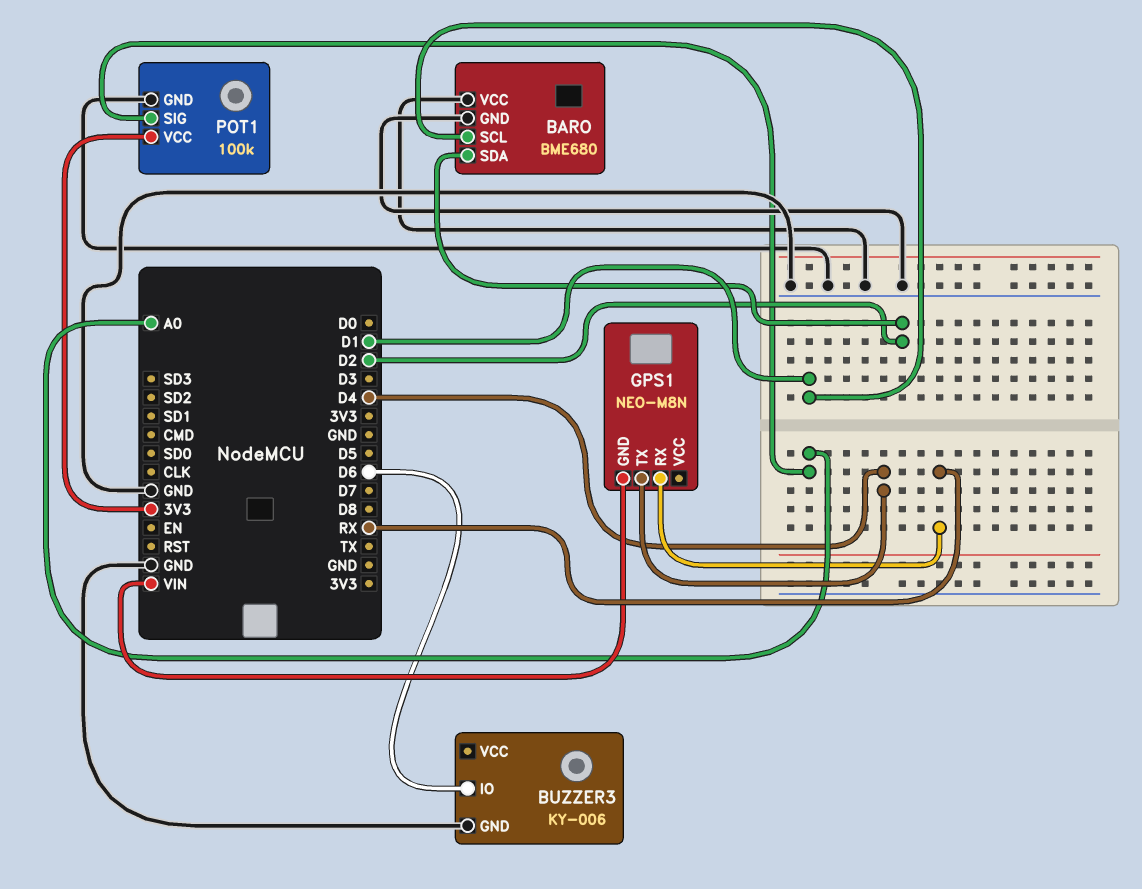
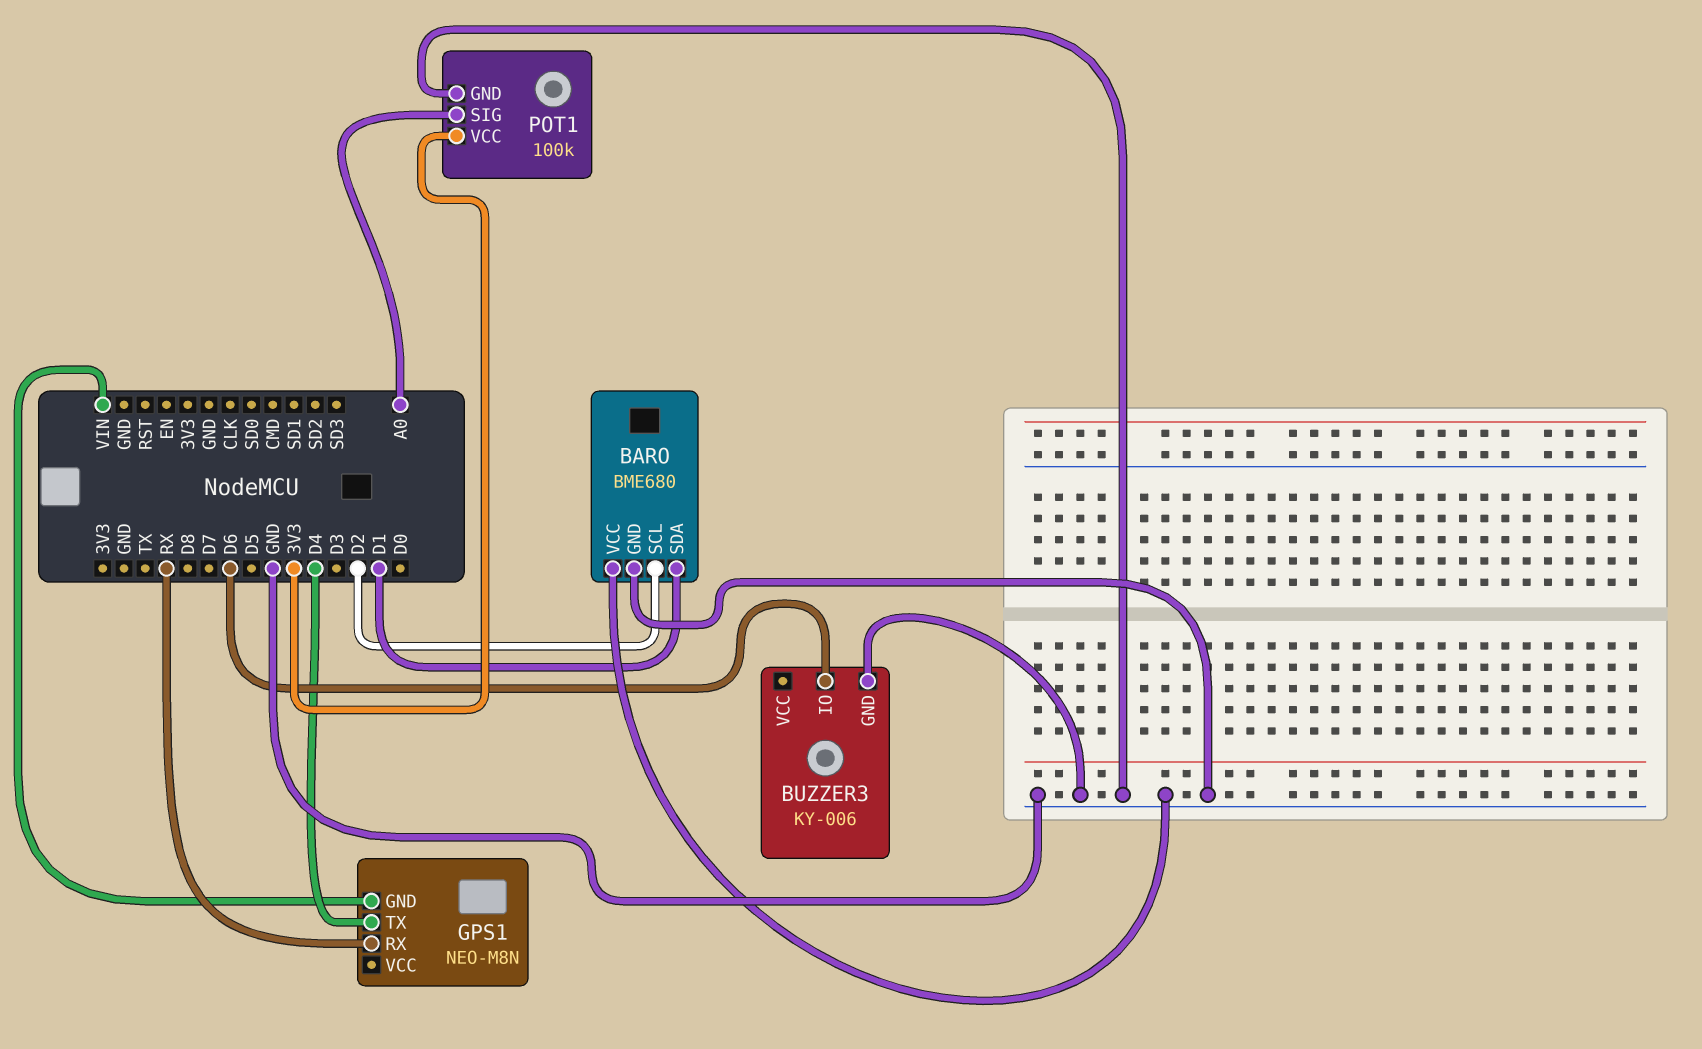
BARO pin SCL: D1 -> D2
BARO pin SDA: D2 -> D1

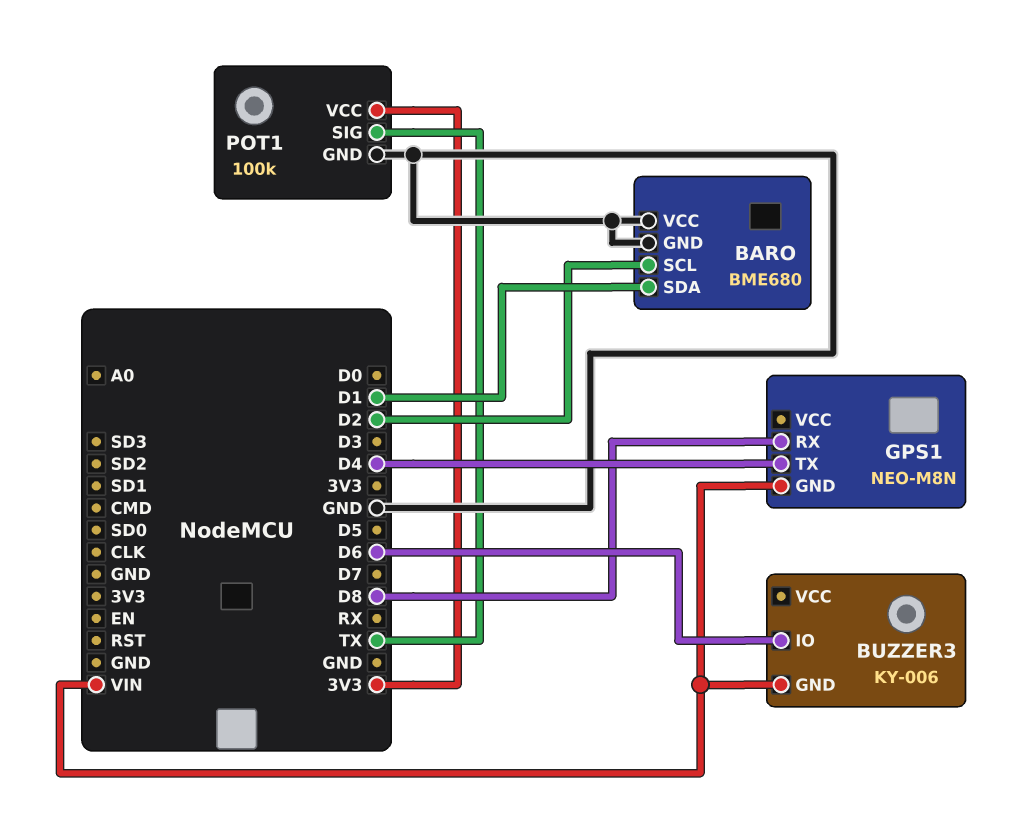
BUZZER3 pin GND: GND -> VIN
GPS1 pin RX: RX -> D8
POT1 pin SIG: A0 -> TX

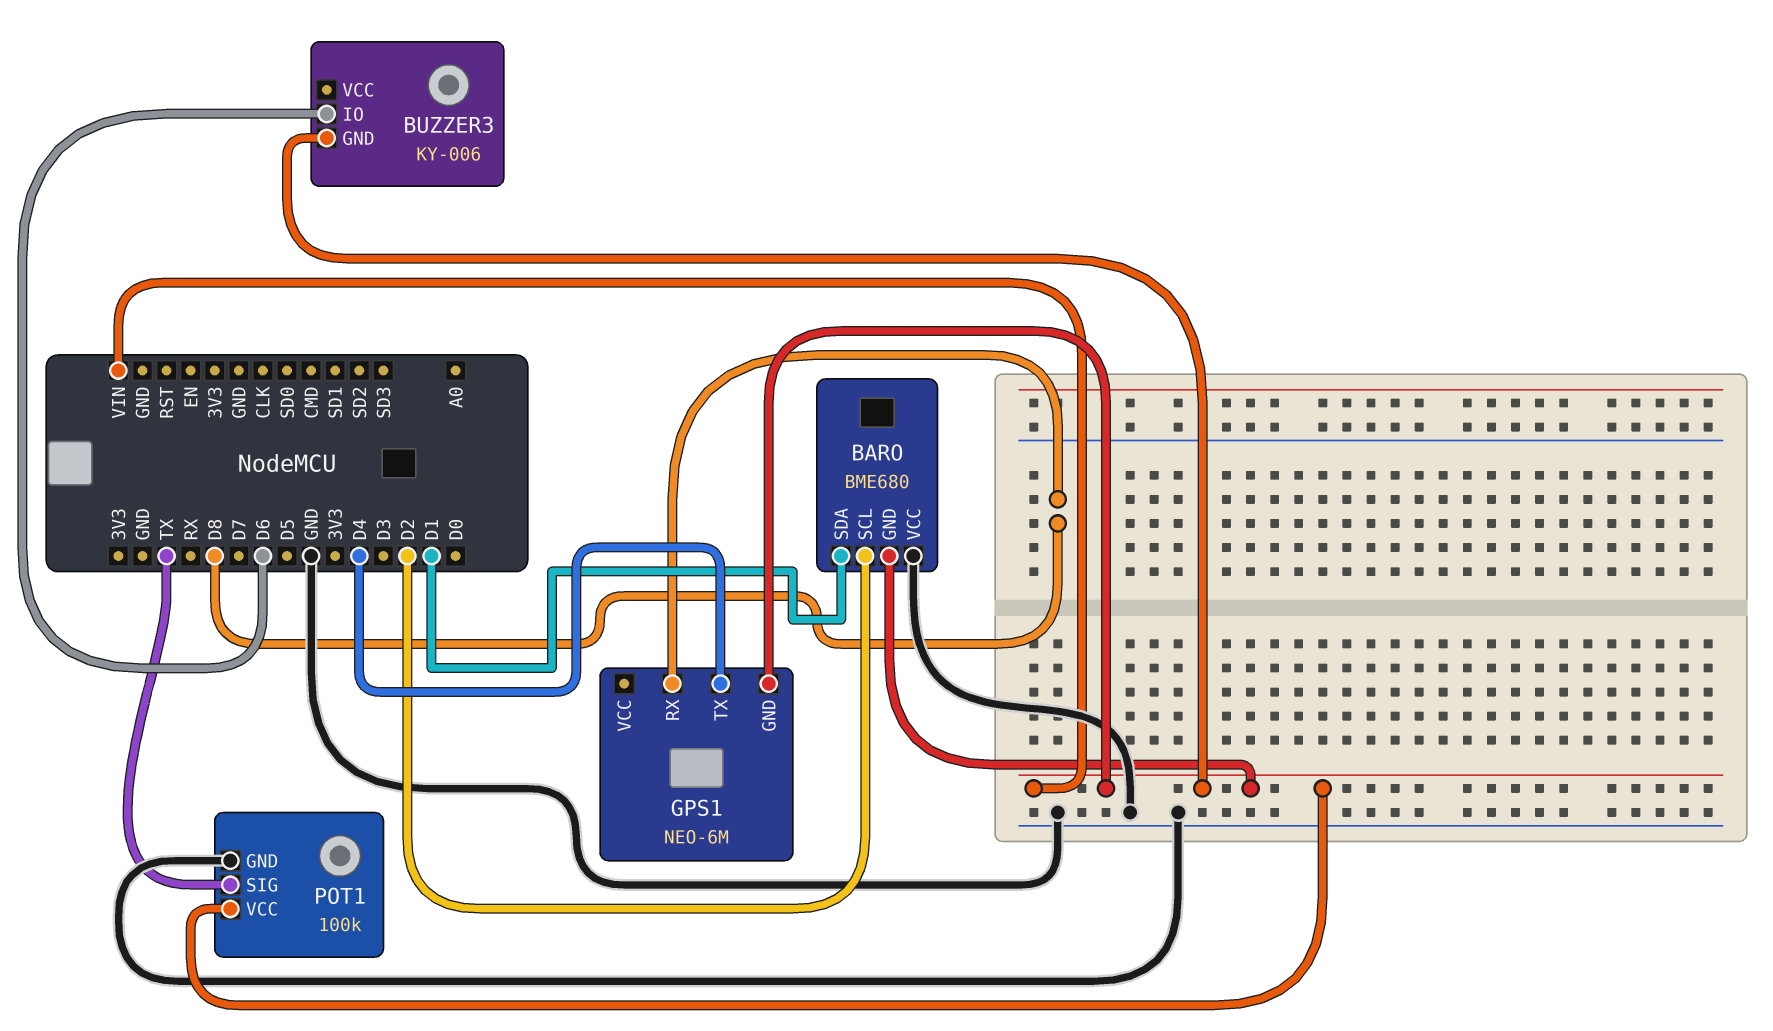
BARO pin GND: GND -> VIN
GPS1: NEO-M8N -> NEO-6M
POT1 pin VCC: 3V3 -> VIN

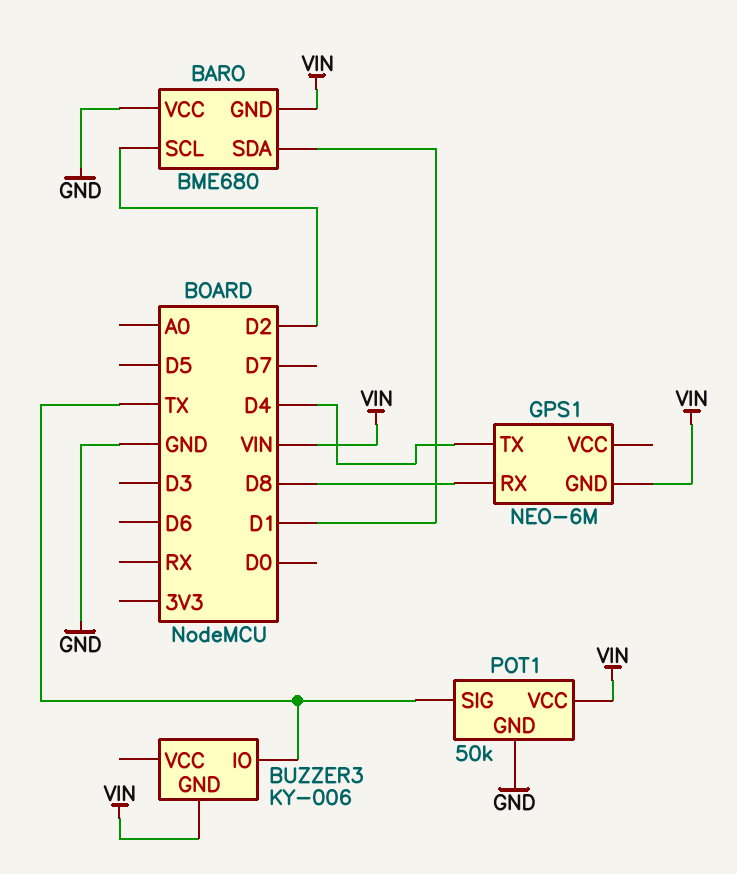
BUZZER3 pin IO: D6 -> TX
POT1: 100k -> 50k

